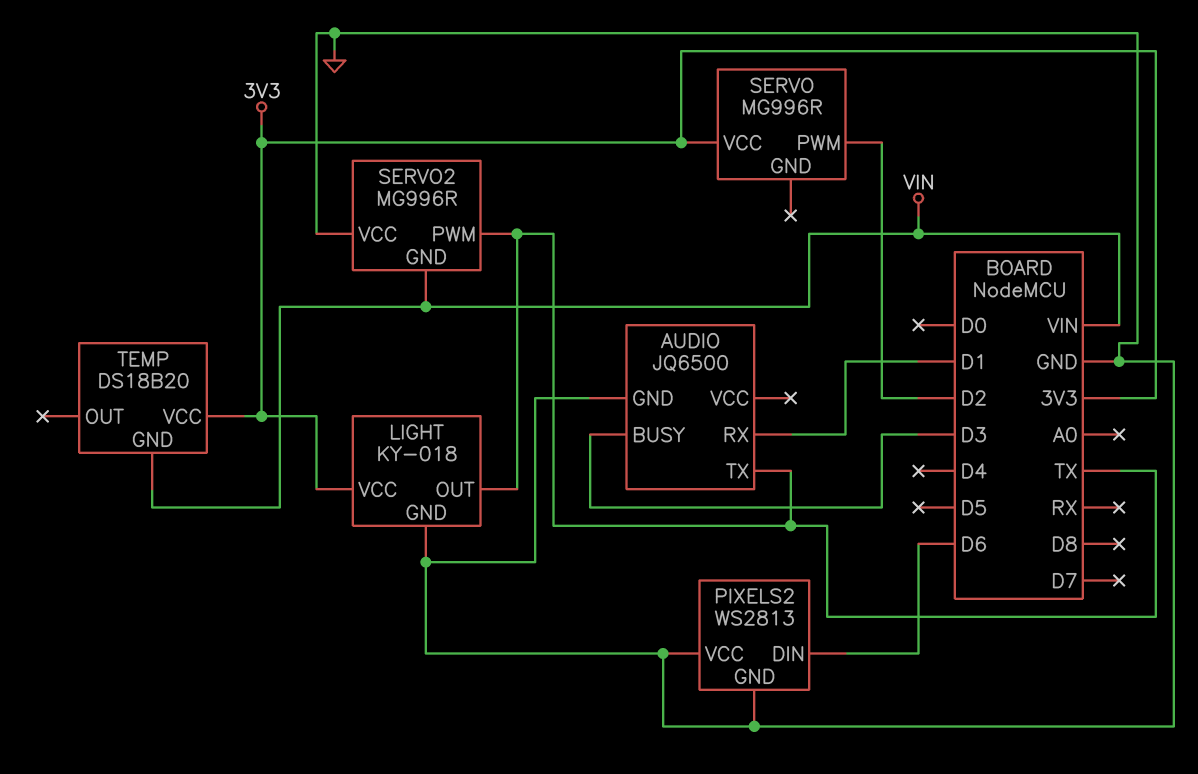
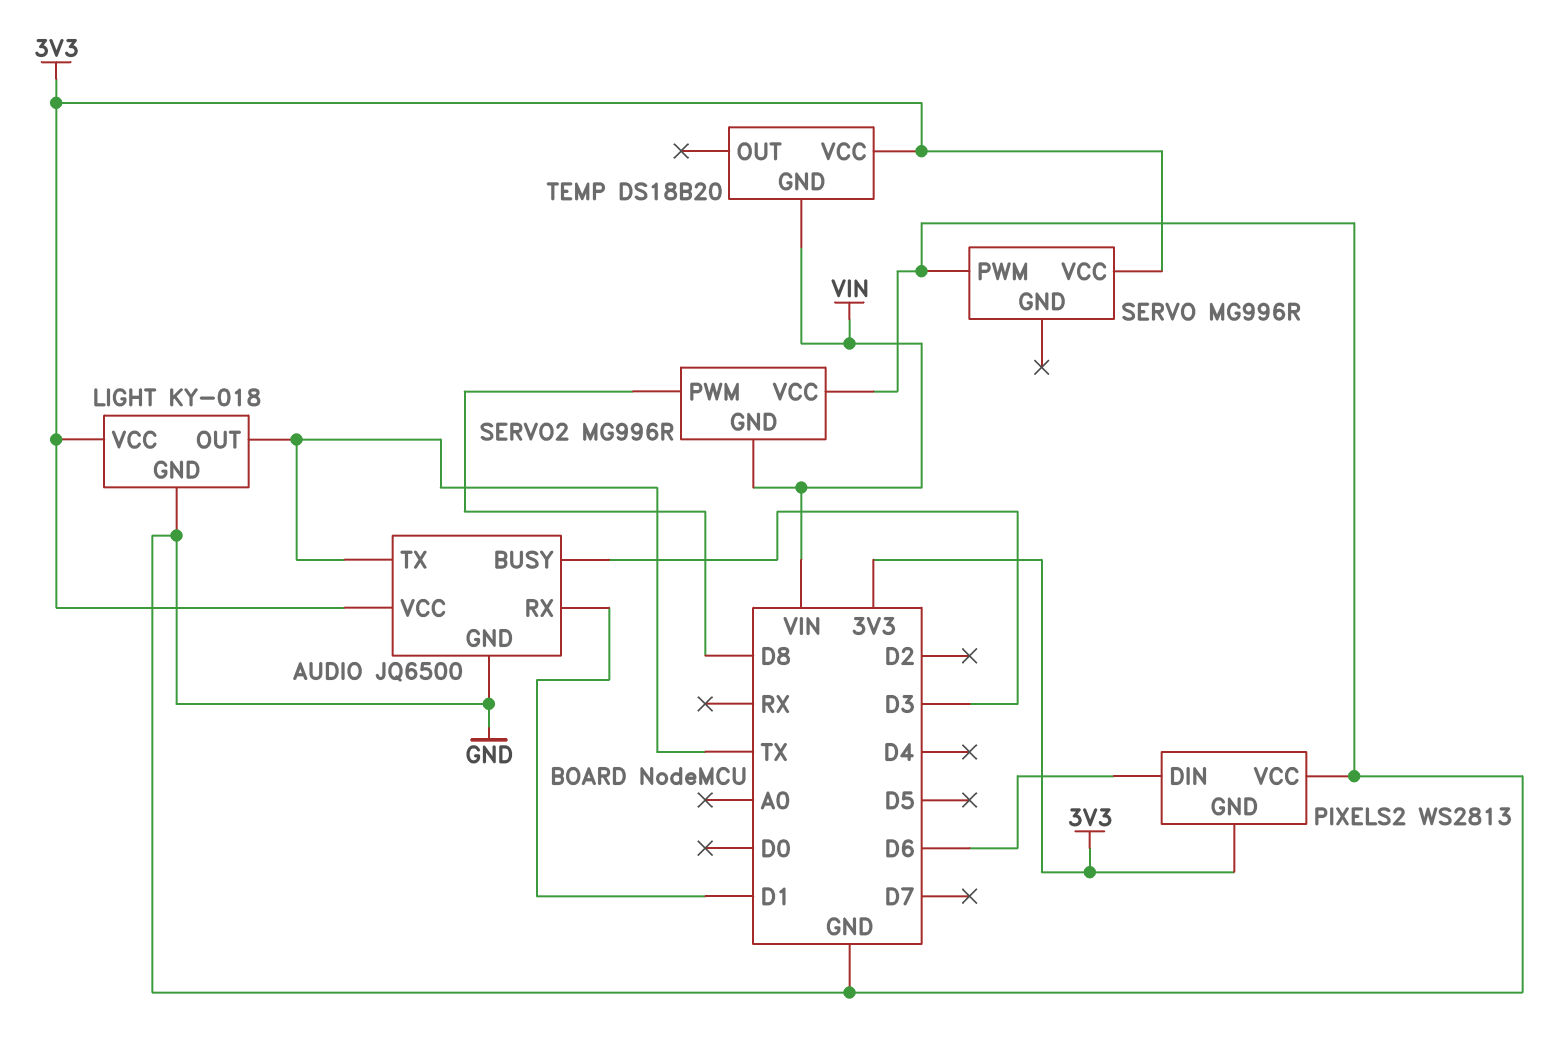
AUDIO pin VCC: none -> 3V3
PIXELS2 pin GND: GND -> 3V3
SERVO pin PWM: D2 -> GND
SERVO2 pin PWM: TX -> D8

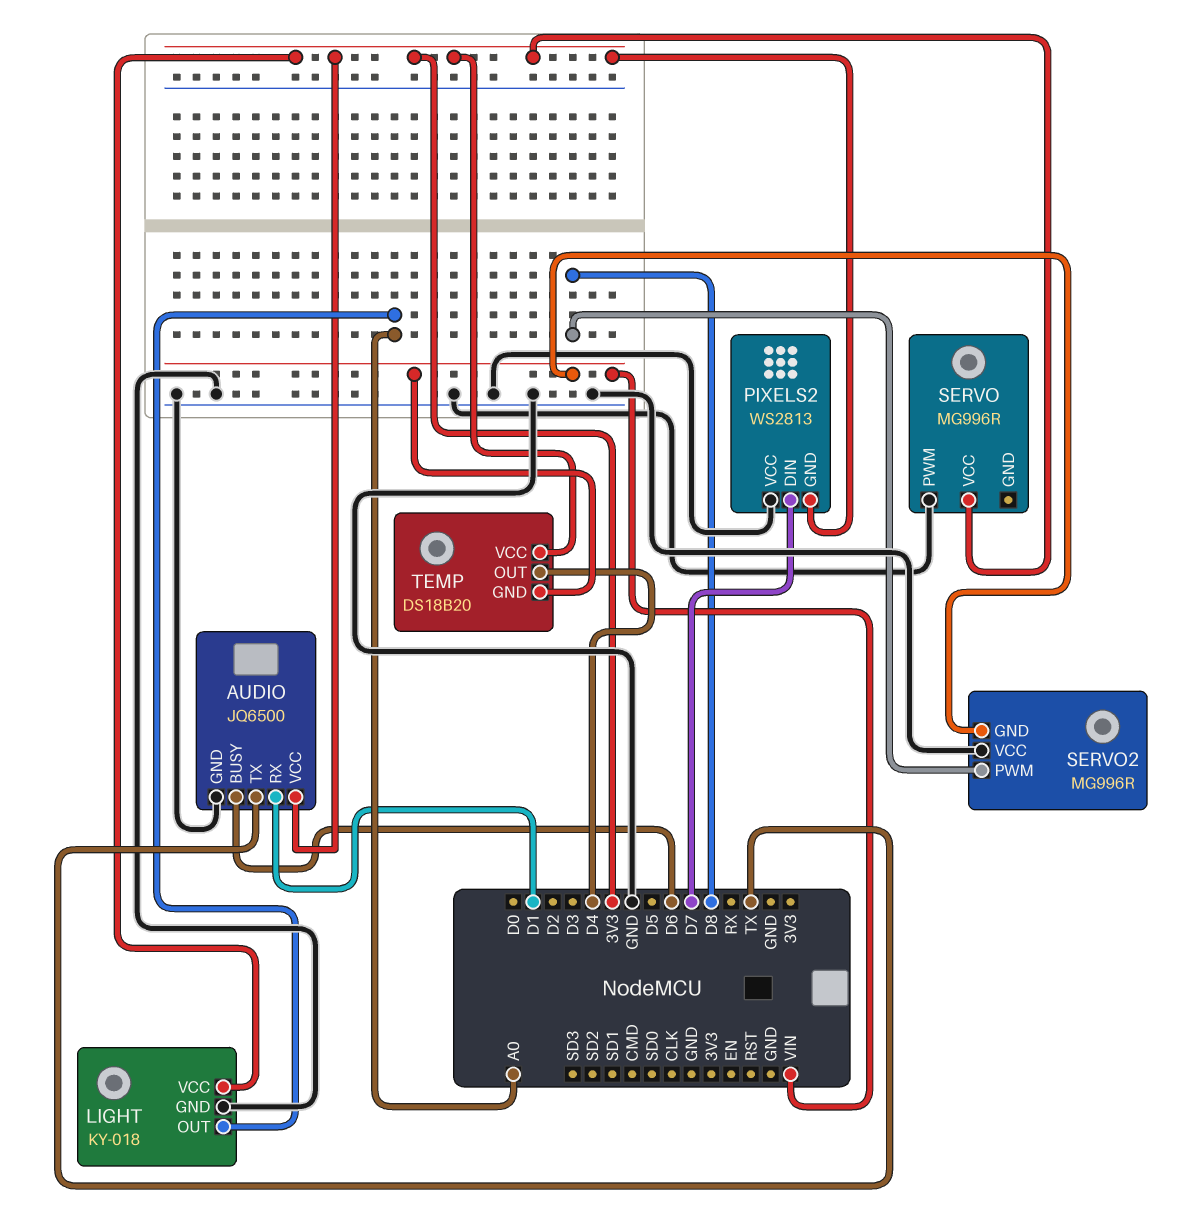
AUDIO pin BUSY: D3 -> D6
LIGHT pin OUT: TX -> A0
PIXELS2 pin DIN: D6 -> D7
TEMP pin OUT: none -> D4

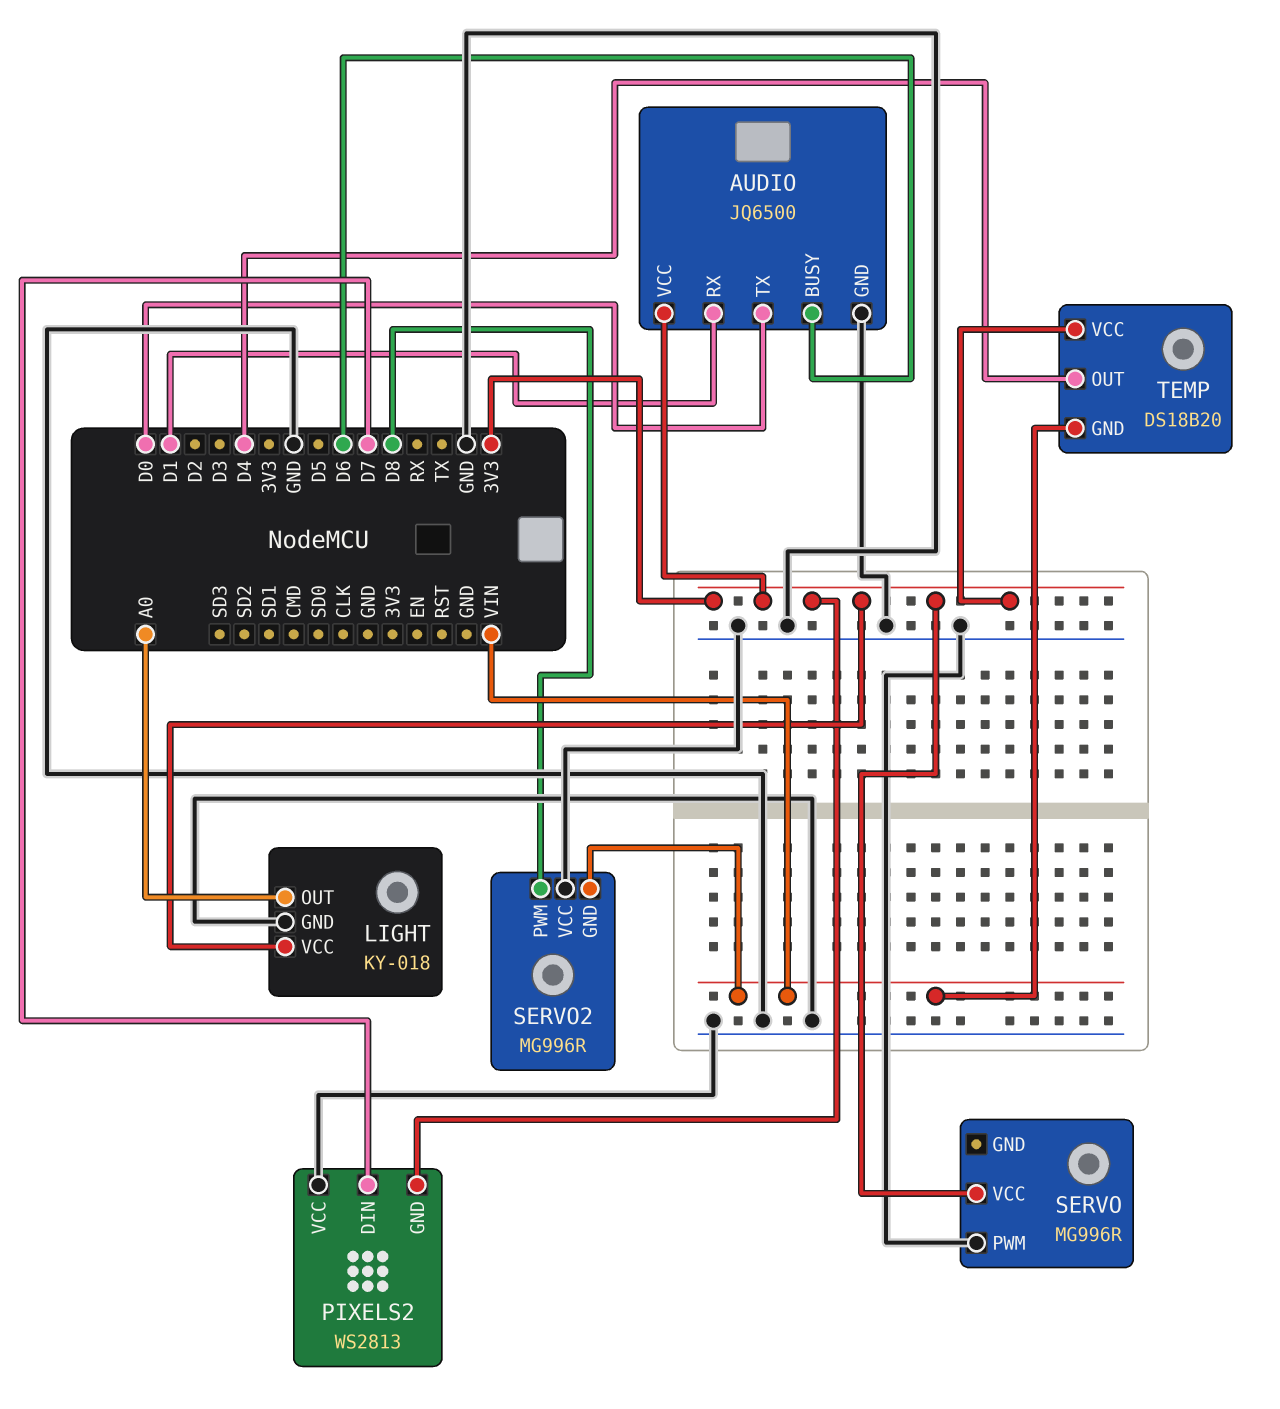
AUDIO pin TX: TX -> D0

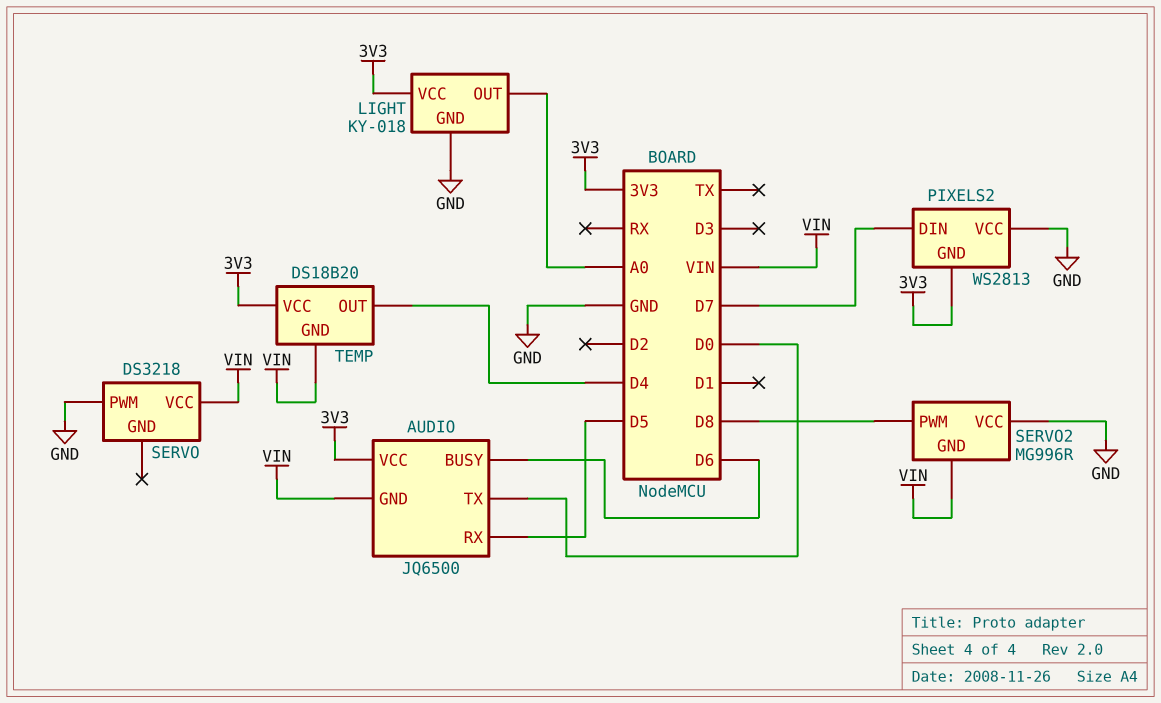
AUDIO pin GND: GND -> VIN
AUDIO pin RX: D1 -> D5
SERVO: MG996R -> DS3218
SERVO pin VCC: 3V3 -> VIN

